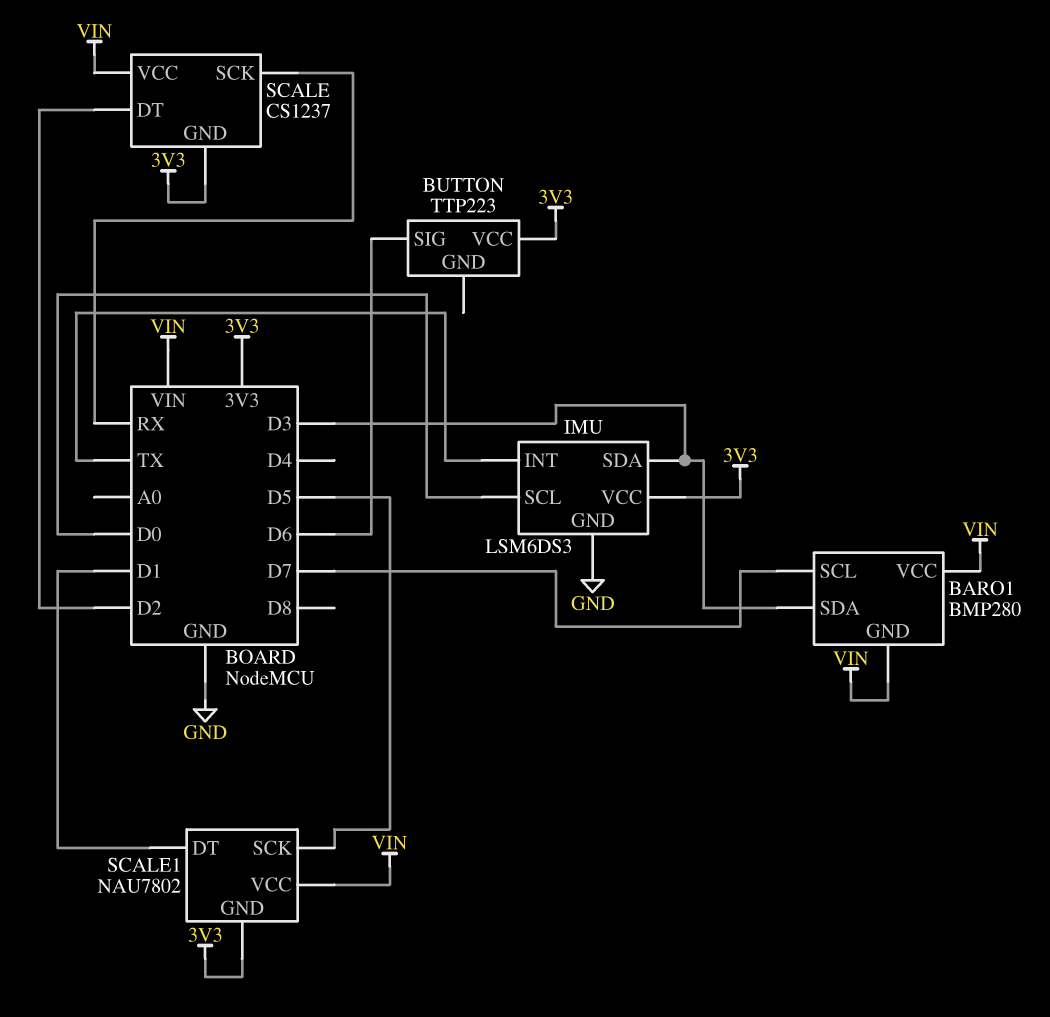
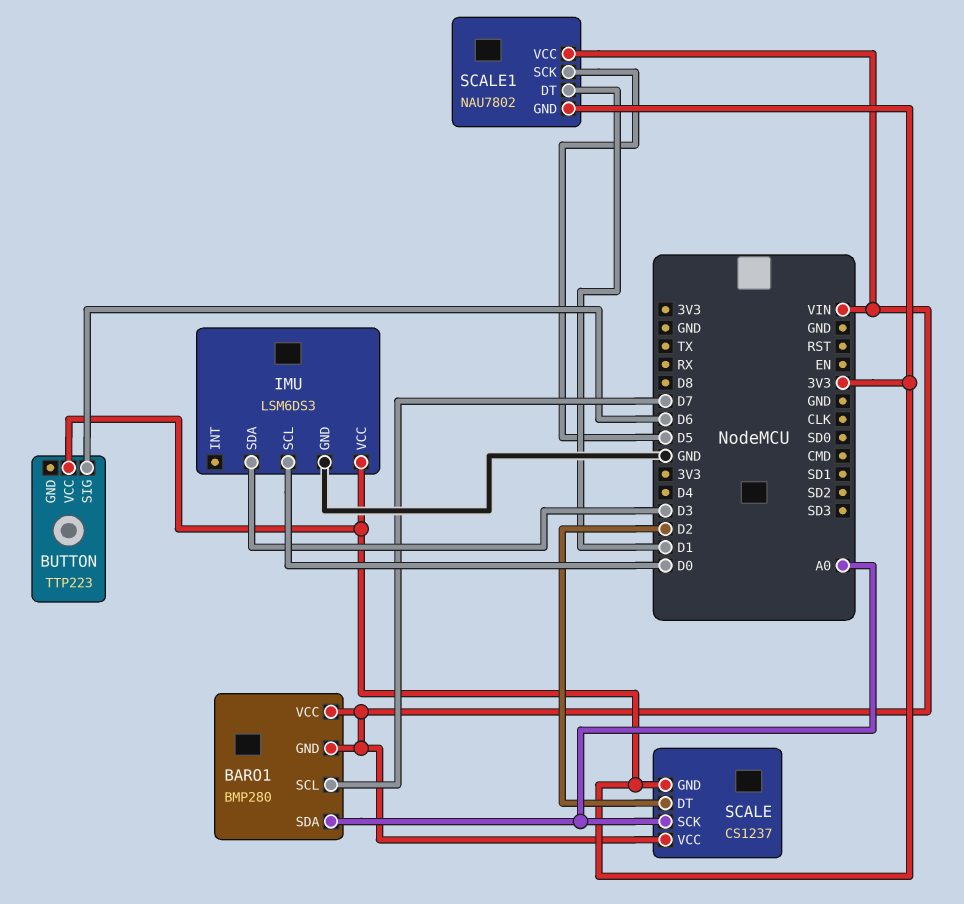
BARO1 pin SDA: D3 -> A0
IMU pin INT: TX -> none
SCALE pin SCK: RX -> A0

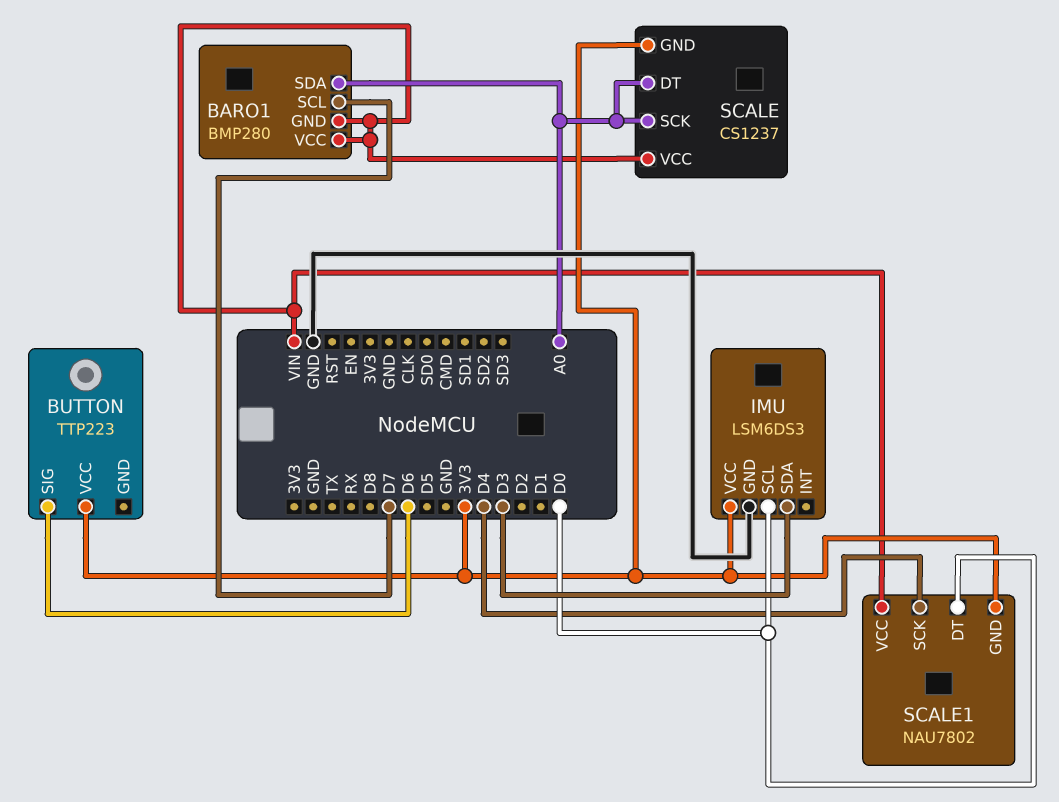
SCALE pin DT: D2 -> A0
SCALE1 pin DT: D1 -> D0
SCALE1 pin SCK: D5 -> D4

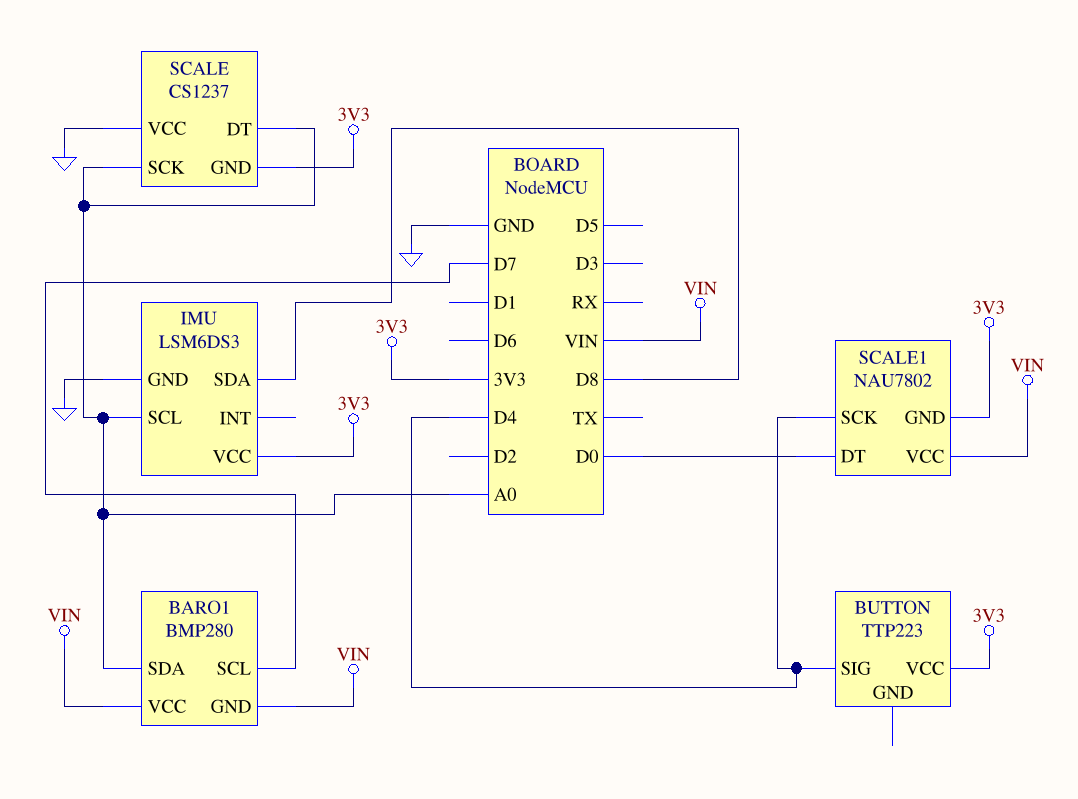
BUTTON pin SIG: D6 -> D4
IMU pin SCL: D0 -> A0
IMU pin SDA: D3 -> D8
SCALE pin VCC: VIN -> GND

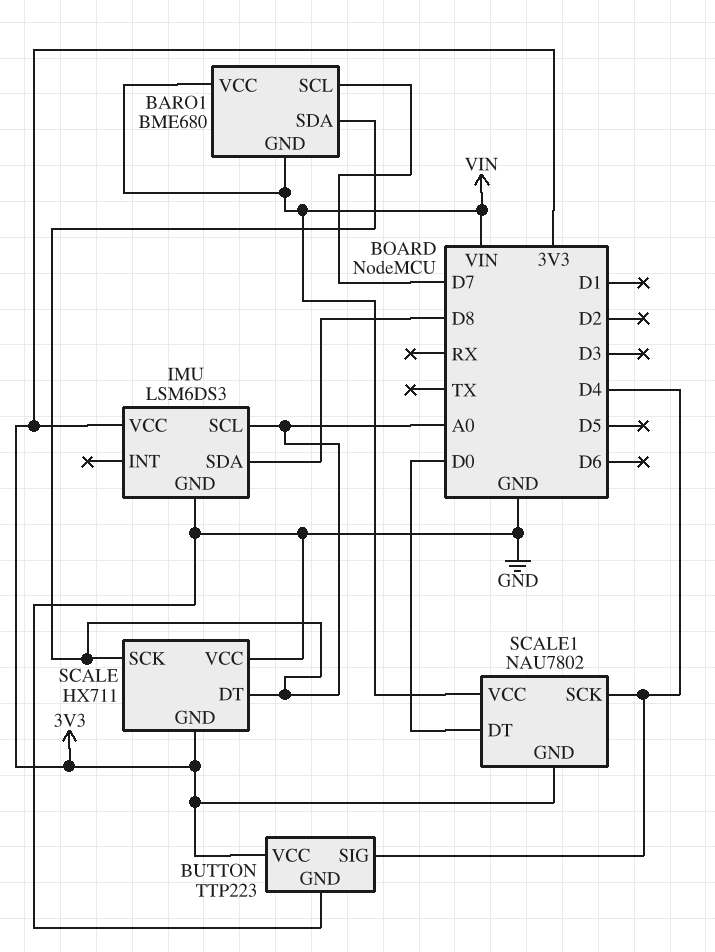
BARO1: BMP280 -> BME680
BUTTON pin GND: none -> GND
SCALE: CS1237 -> HX711

